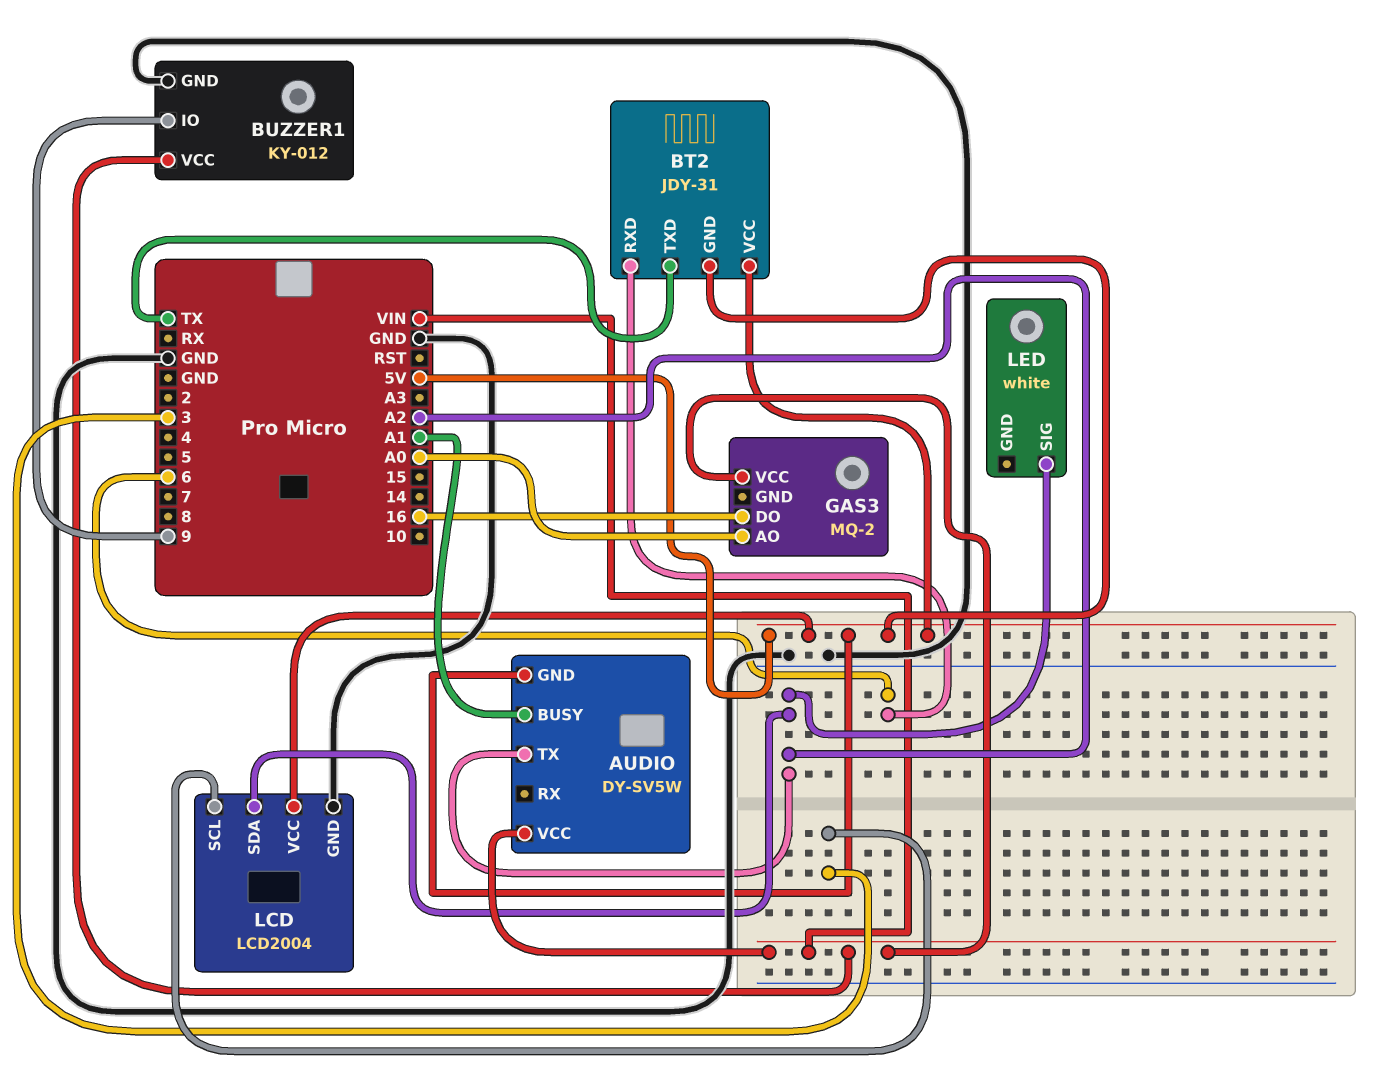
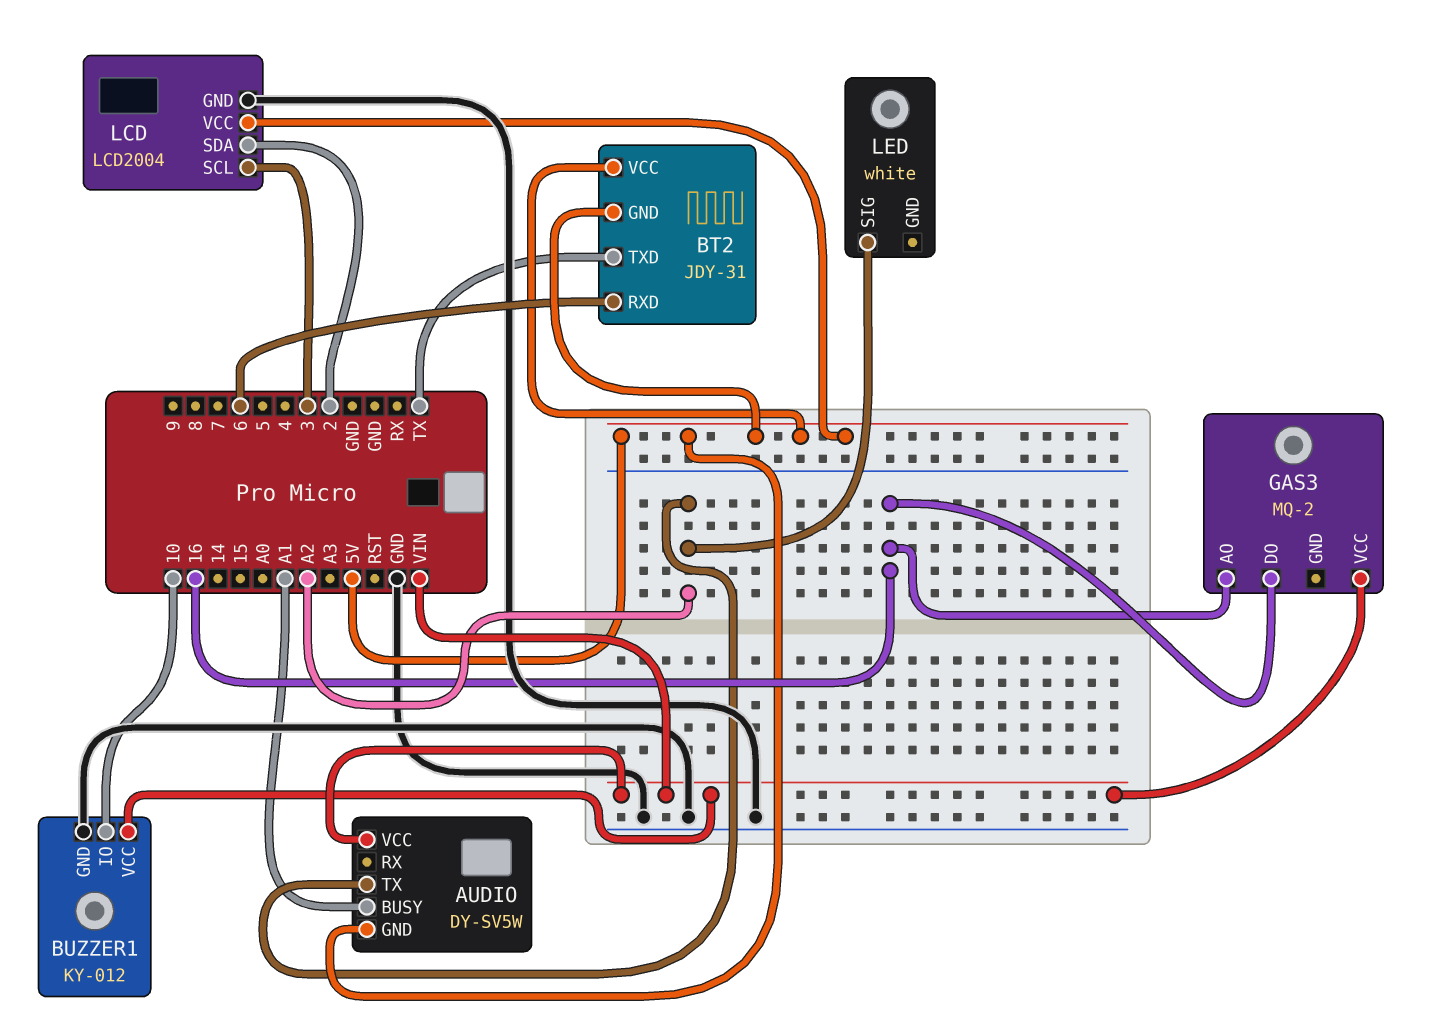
BUZZER1 pin IO: 9 -> 10
GAS3 pin AO: A0 -> 16
LCD pin SDA: A2 -> 2

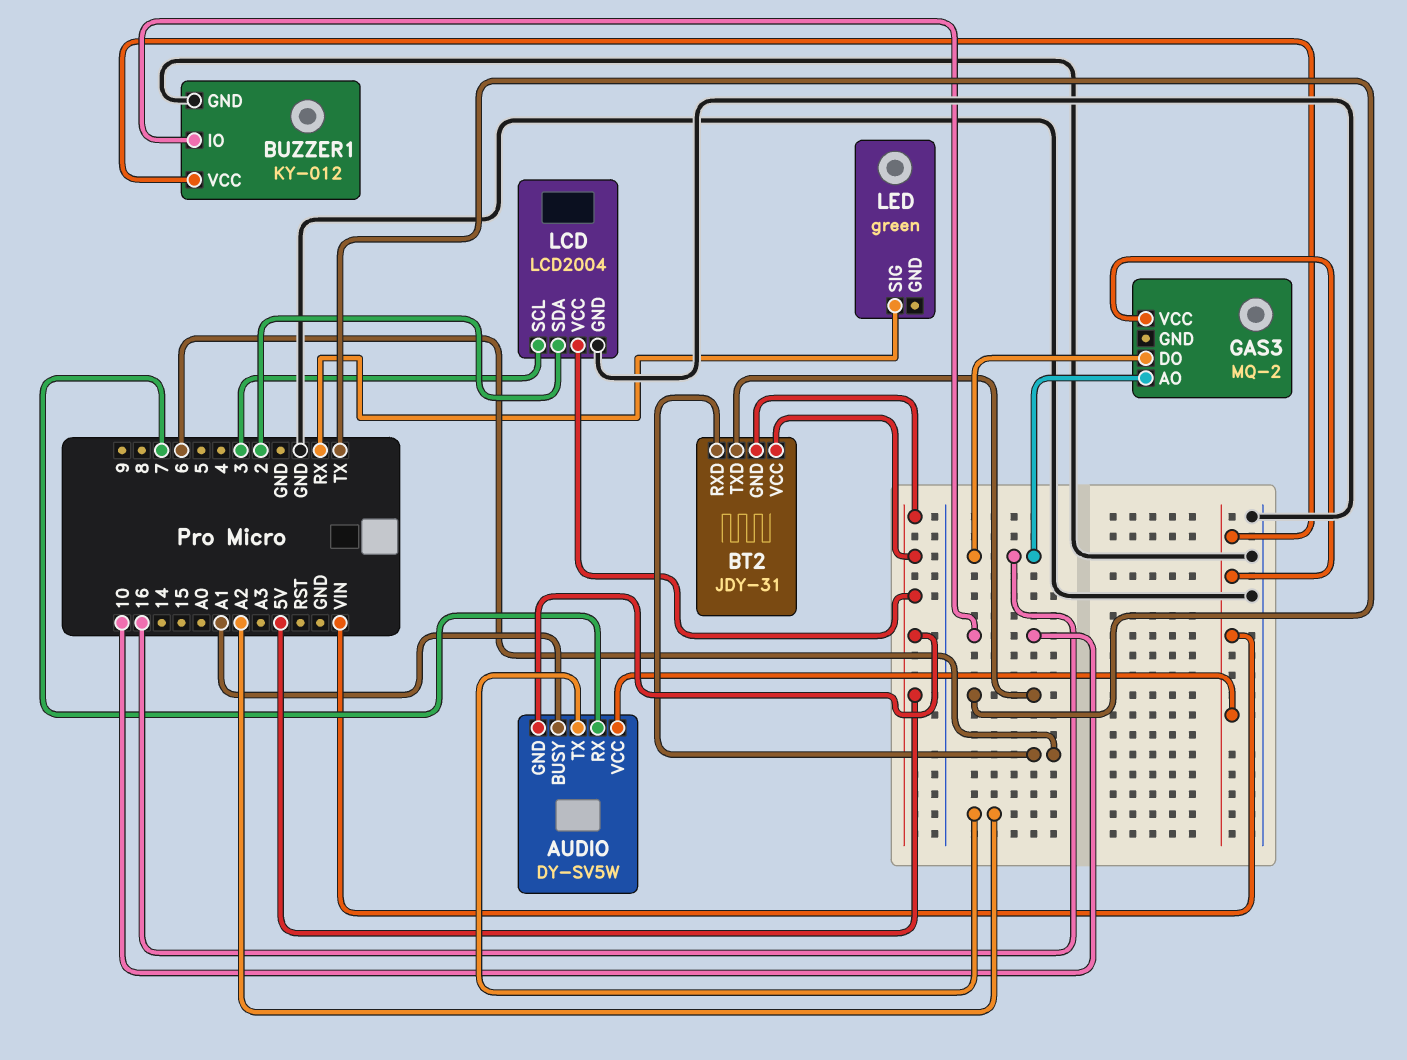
AUDIO pin RX: none -> 7
LED: white -> green
LED pin SIG: A2 -> RX

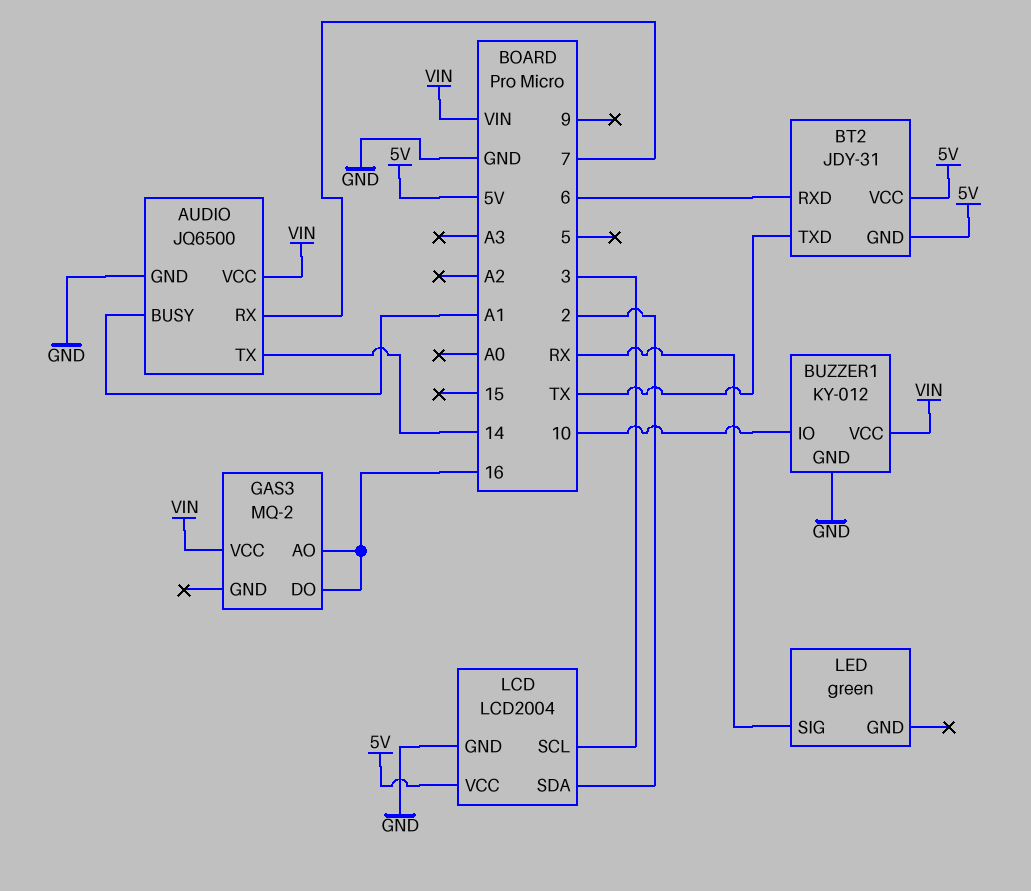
AUDIO: DY-SV5W -> JQ6500
AUDIO pin GND: 5V -> GND
AUDIO pin TX: A2 -> 14

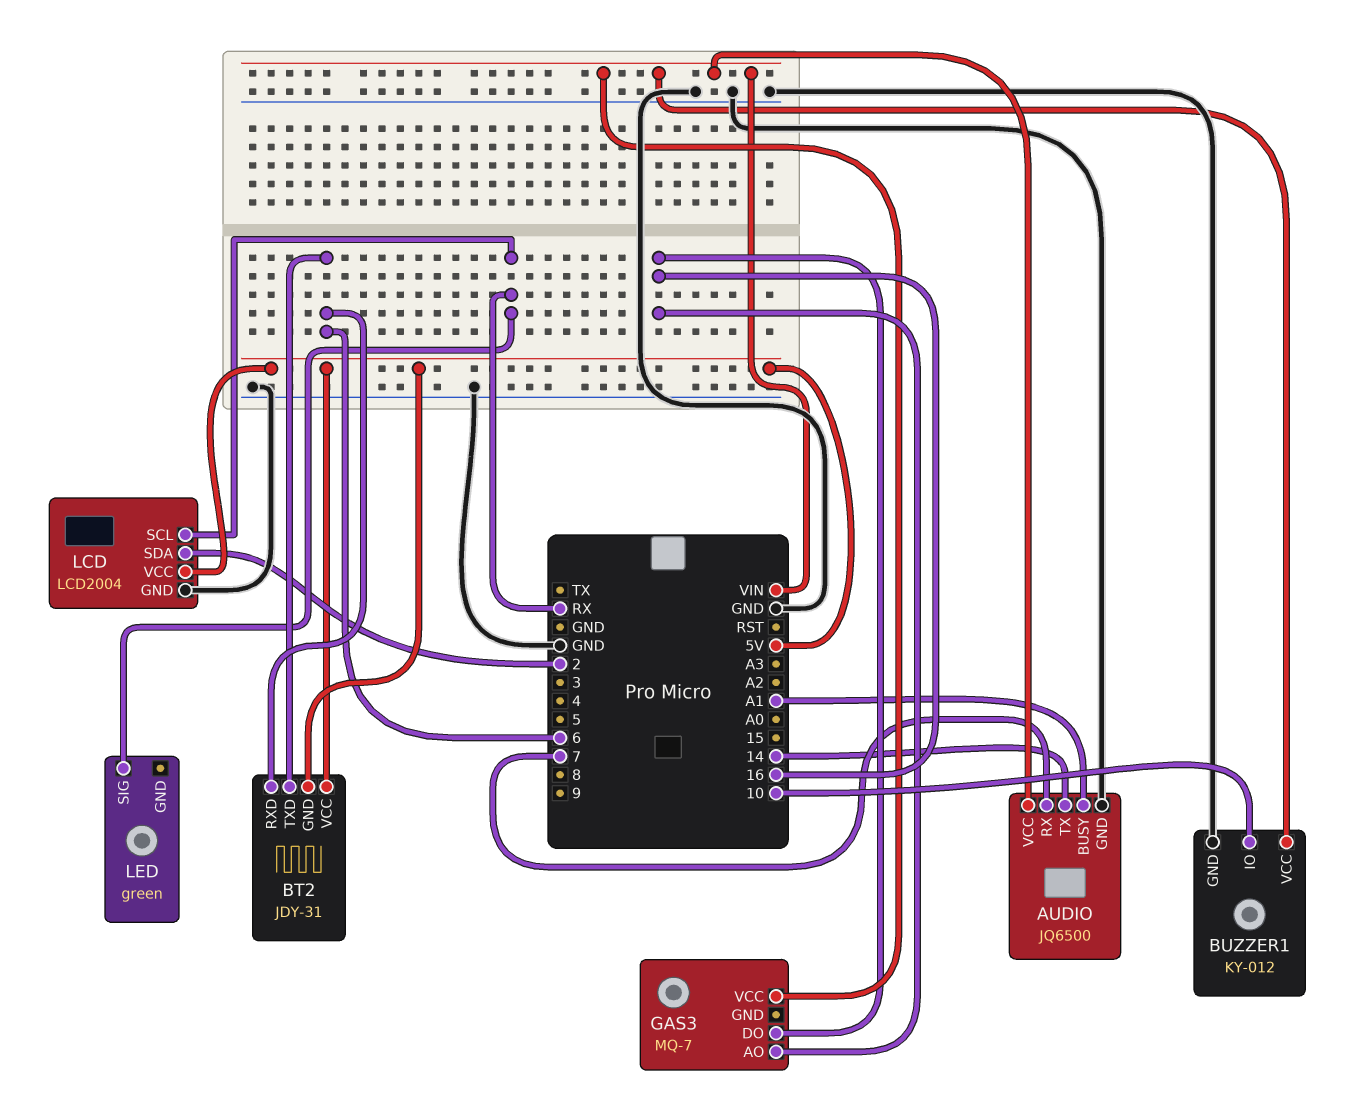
BT2 pin TXD: TX -> 6
GAS3: MQ-2 -> MQ-7
LCD pin SCL: 3 -> RX

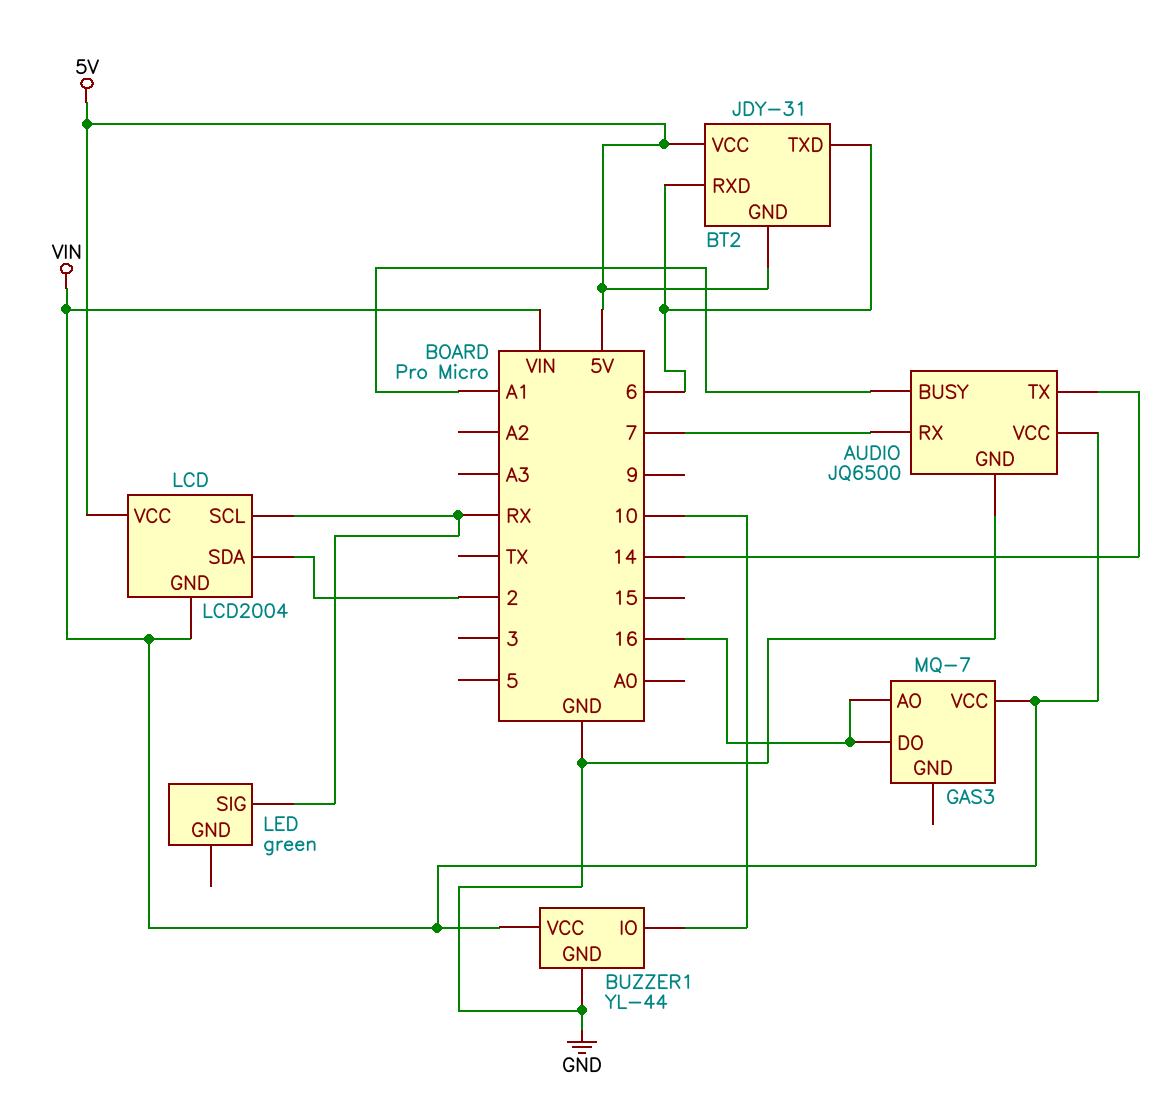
BUZZER1: KY-012 -> YL-44
LCD pin GND: GND -> VIN

